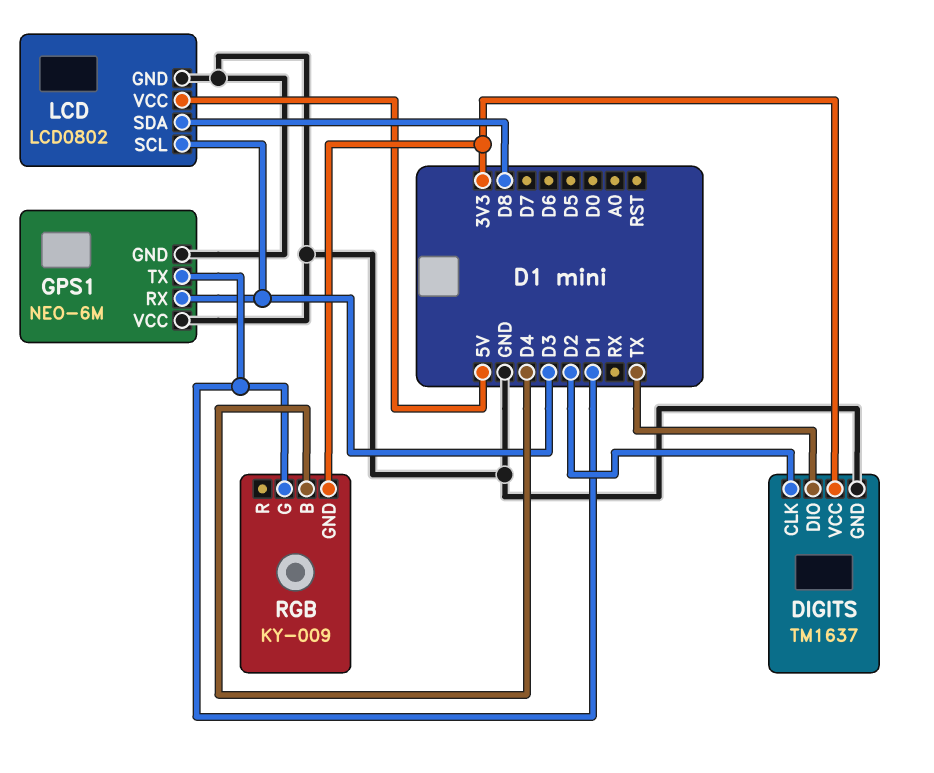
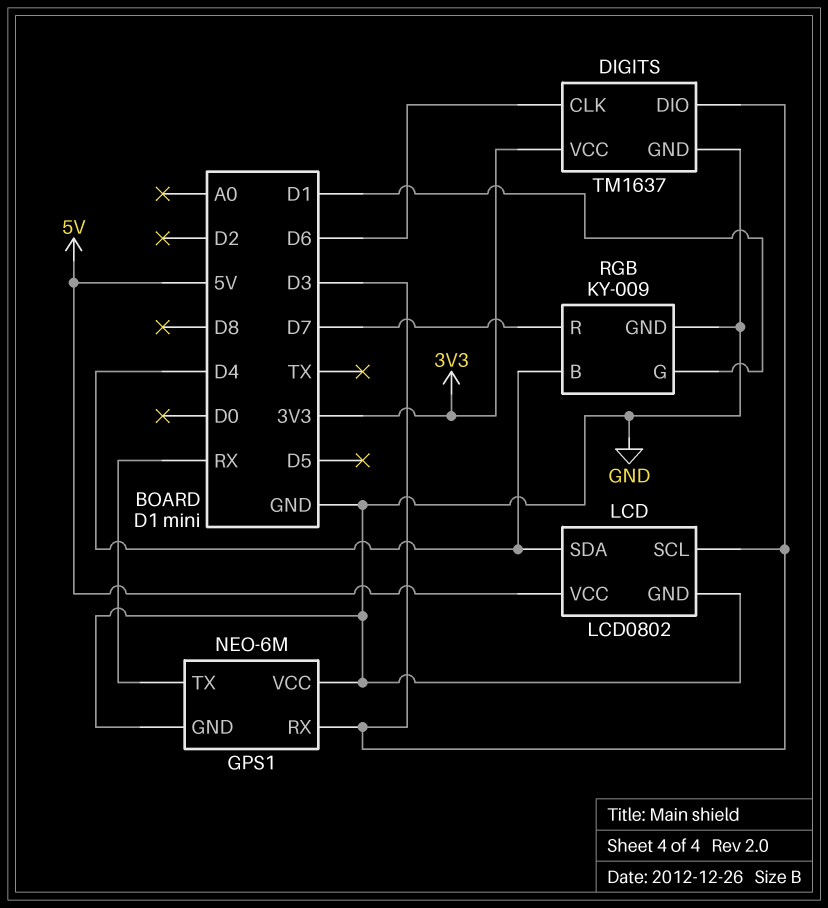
DIGITS pin CLK: D2 -> D6
DIGITS pin DIO: TX -> D3
GPS1 pin TX: D1 -> RX
LCD pin SDA: D8 -> D4
RGB pin GND: 3V3 -> GND
RGB pin R: none -> D7

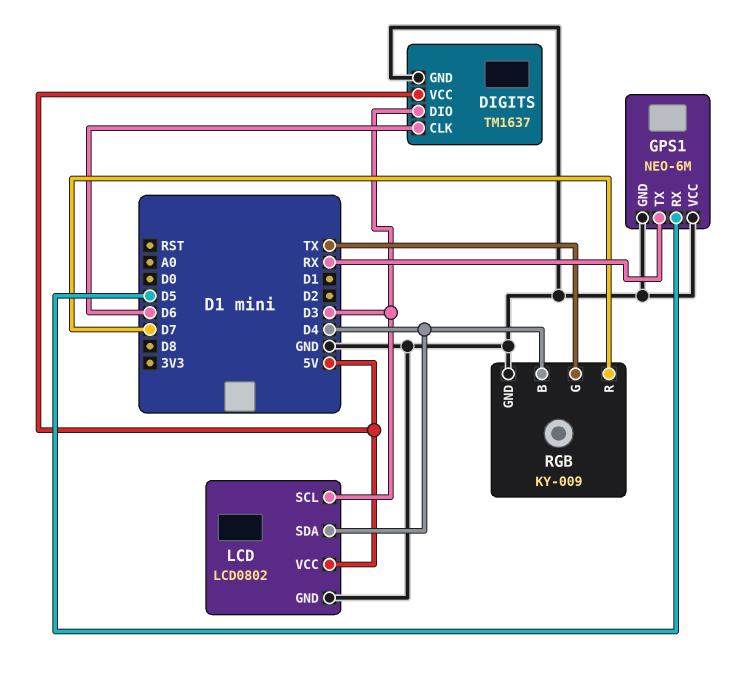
DIGITS pin VCC: 3V3 -> 5V
GPS1 pin RX: D3 -> D5
RGB pin G: D1 -> TX

